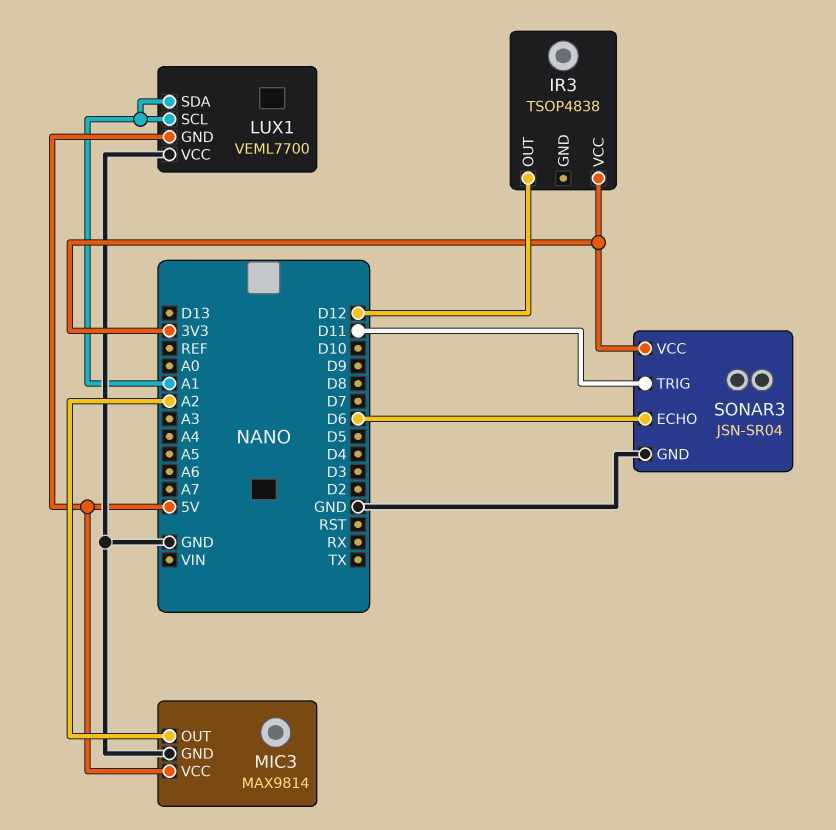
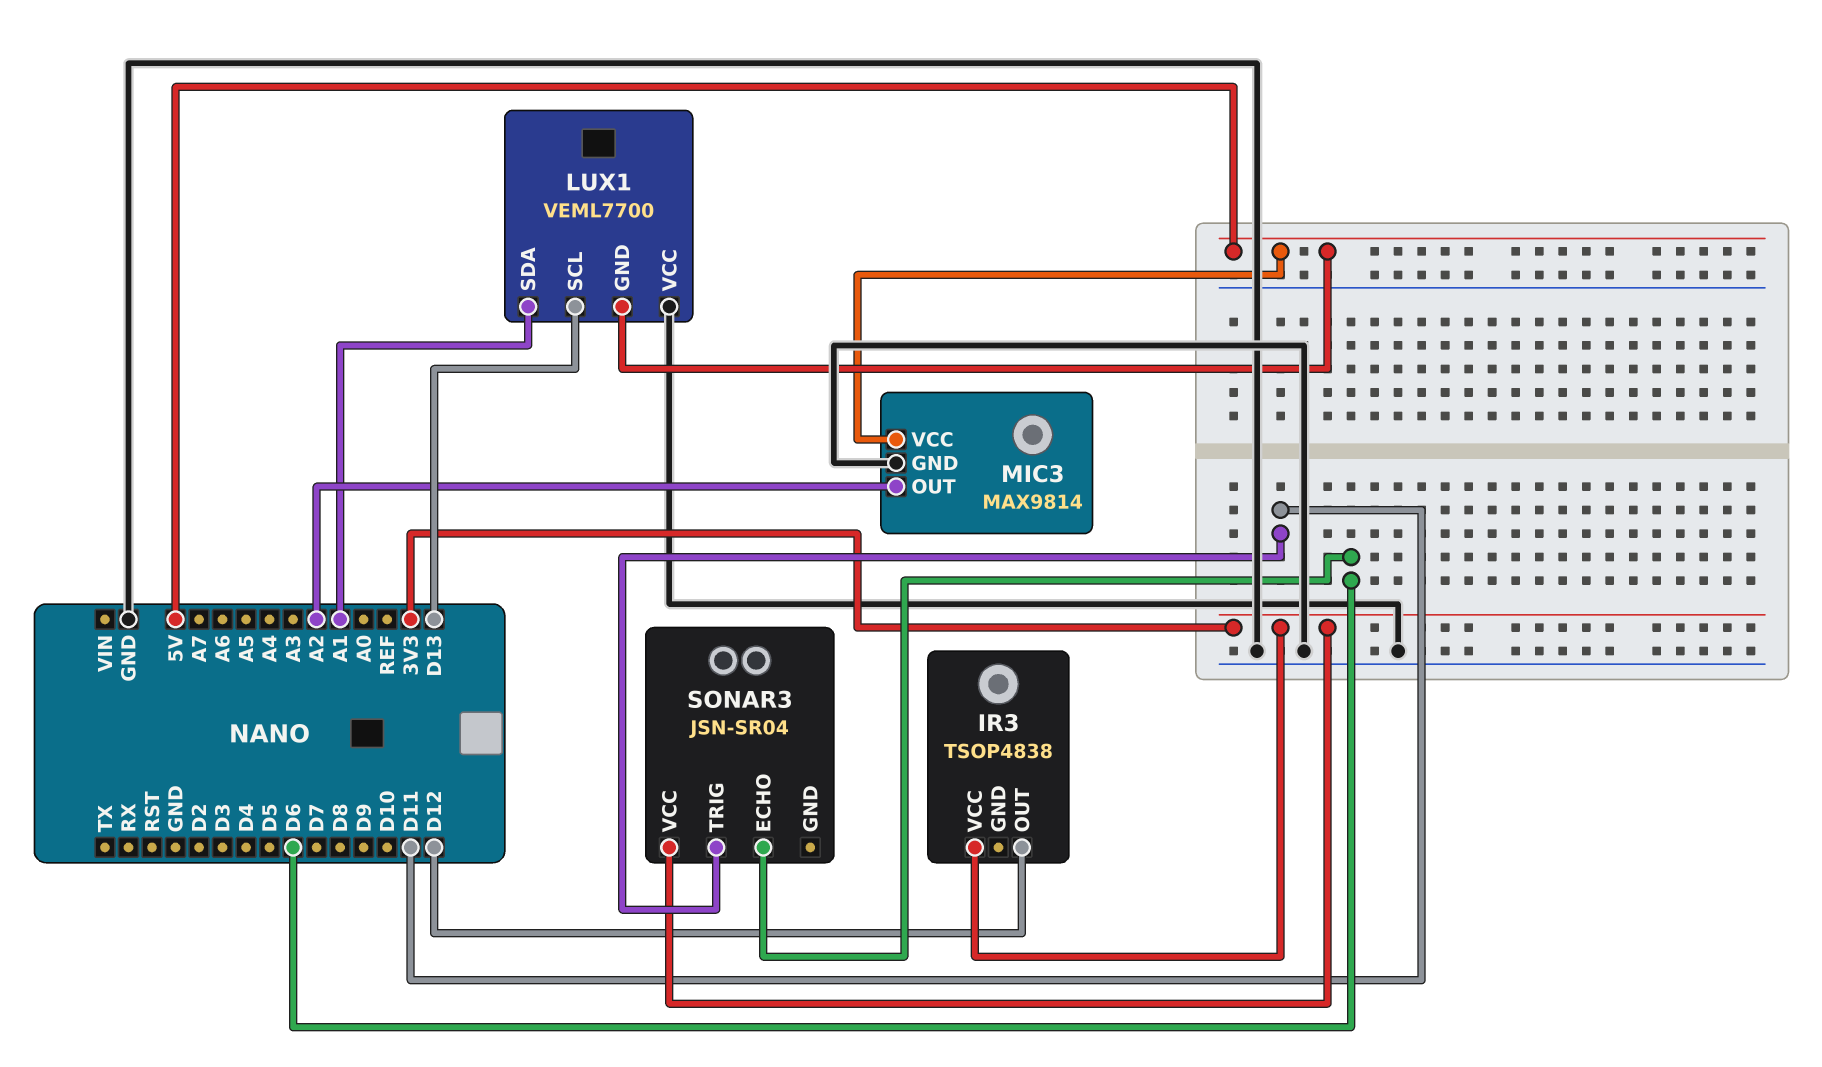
LUX1 pin SCL: A1 -> D13
SONAR3 pin GND: GND -> none

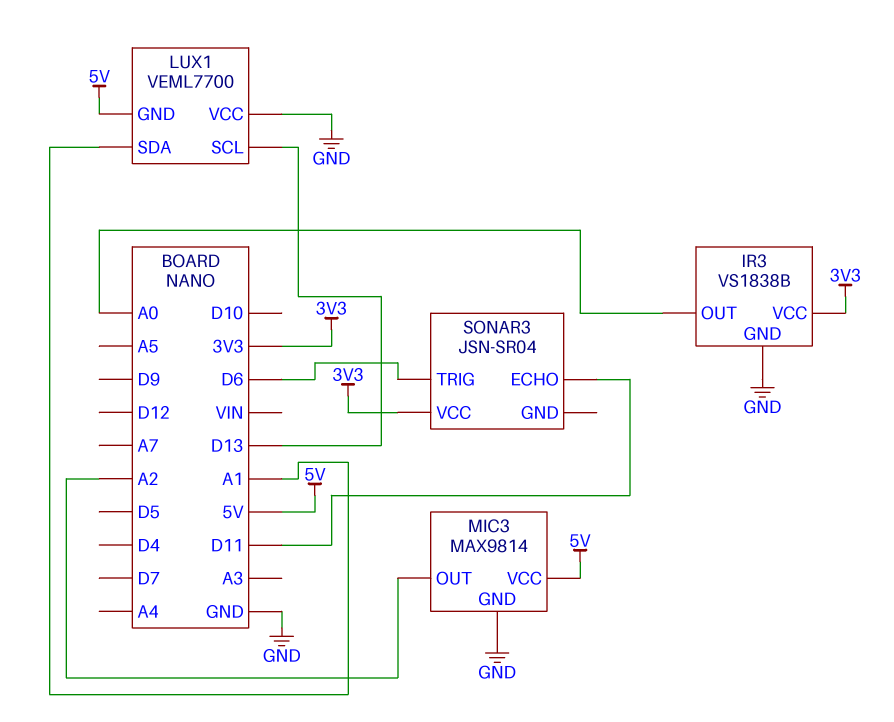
IR3: TSOP4838 -> VS1838B
IR3 pin GND: none -> GND
IR3 pin OUT: D12 -> A0
SONAR3 pin ECHO: D6 -> D11
SONAR3 pin TRIG: D11 -> D6

